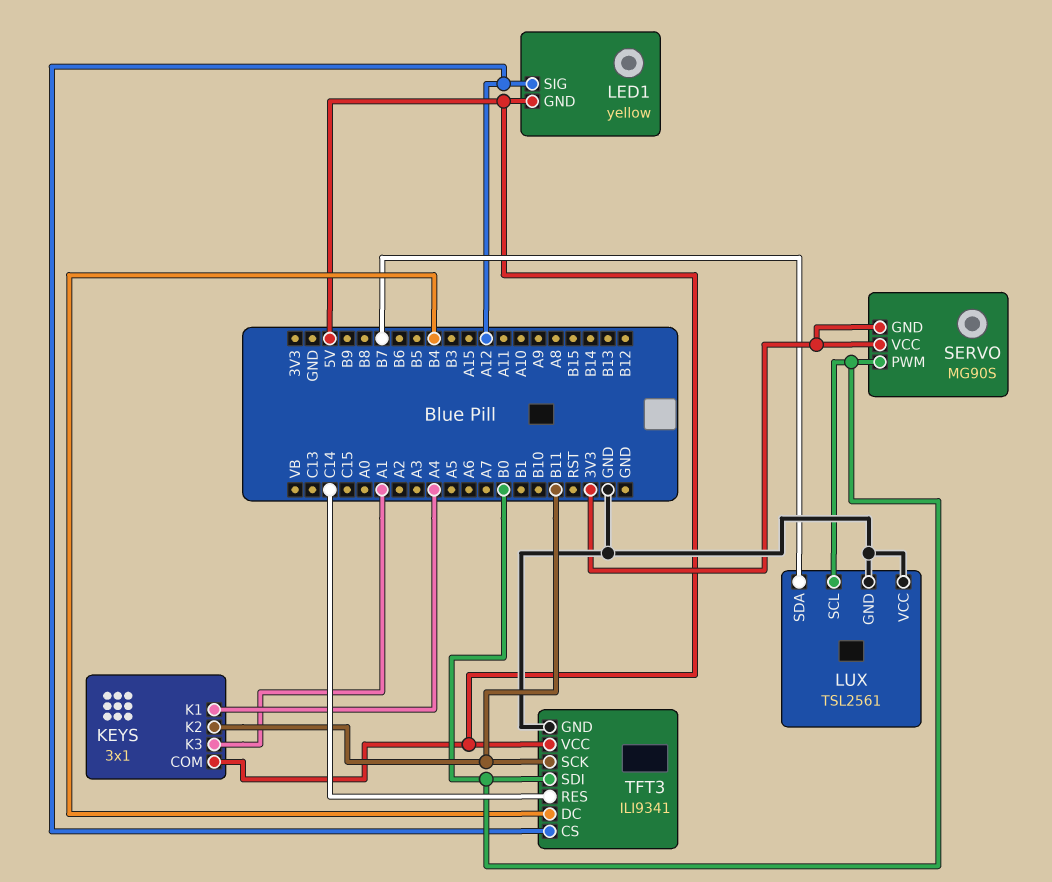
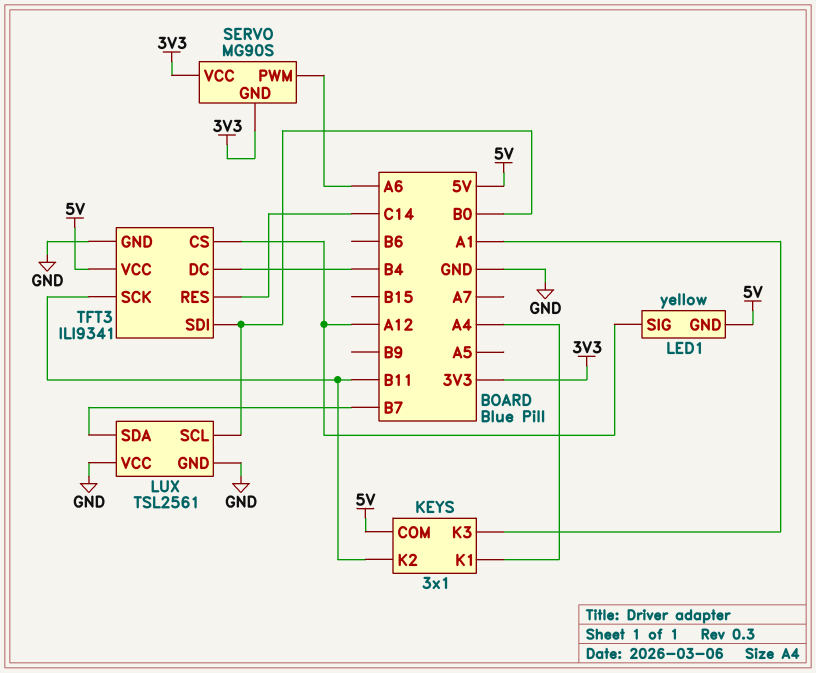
SERVO pin PWM: B0 -> A6

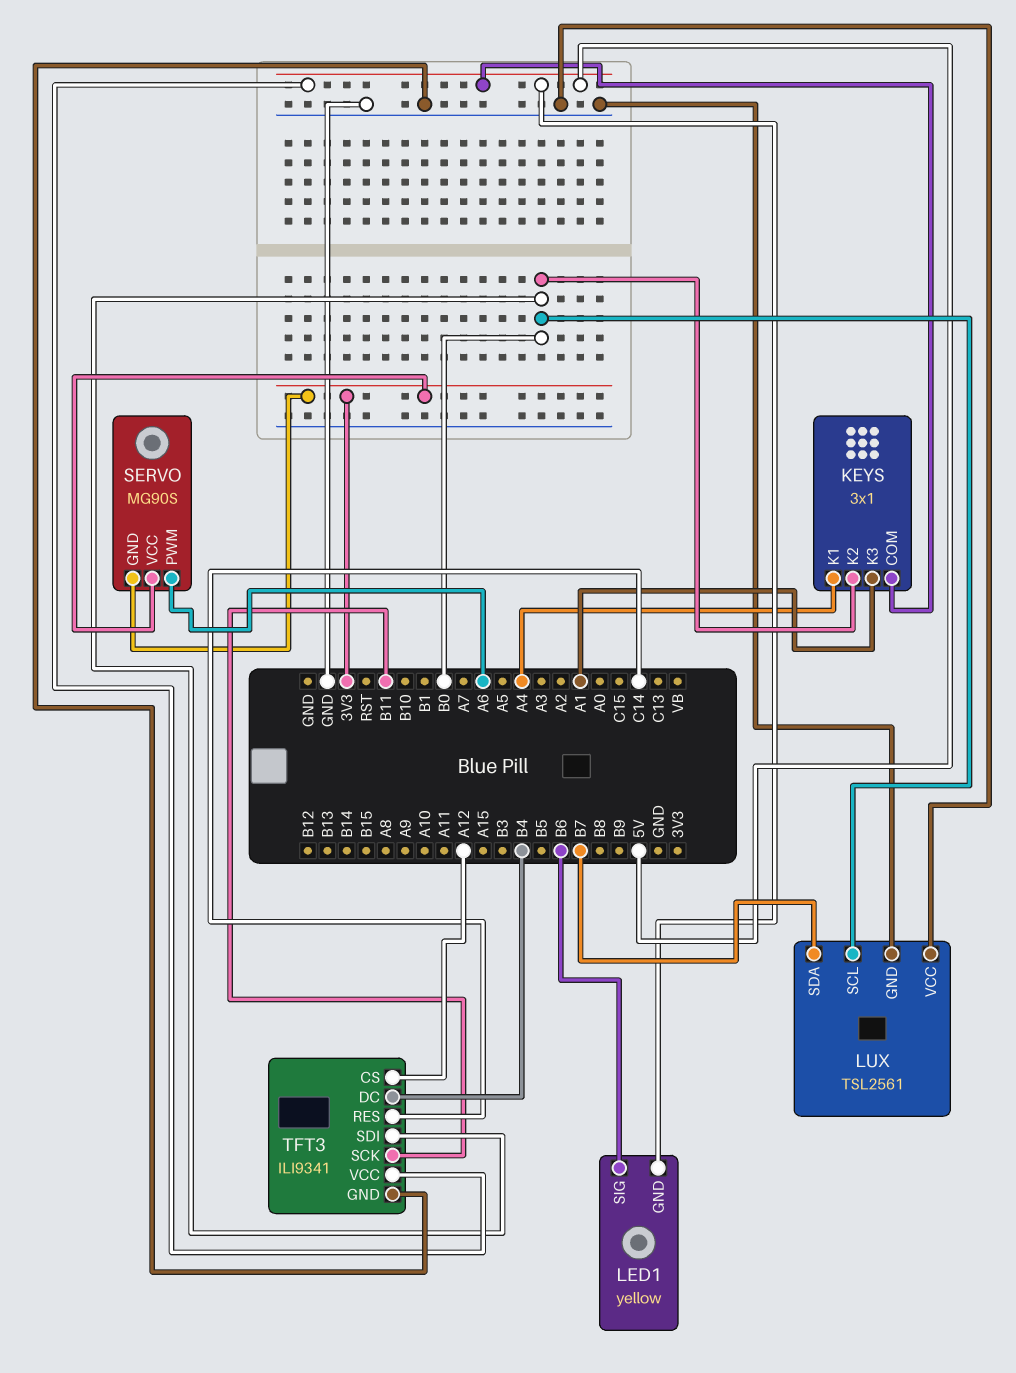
KEYS pin K2: B11 -> B0
LED1 pin SIG: A12 -> B6

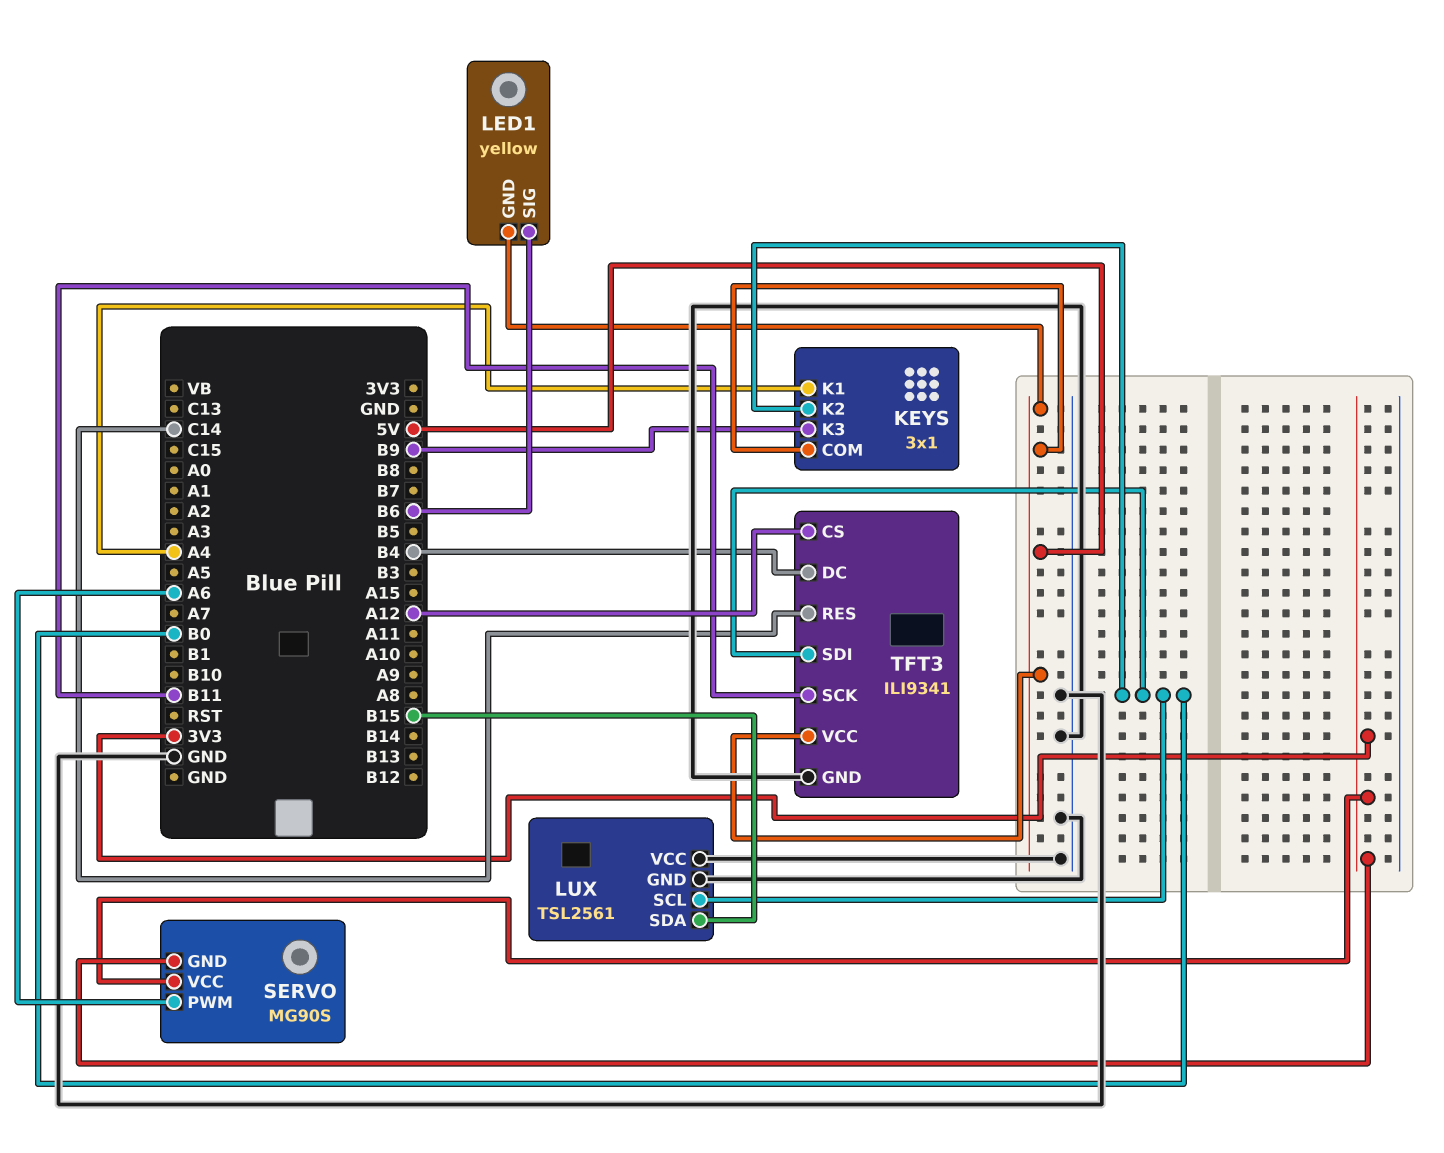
KEYS pin K3: A1 -> B9
LUX pin SDA: B7 -> B15

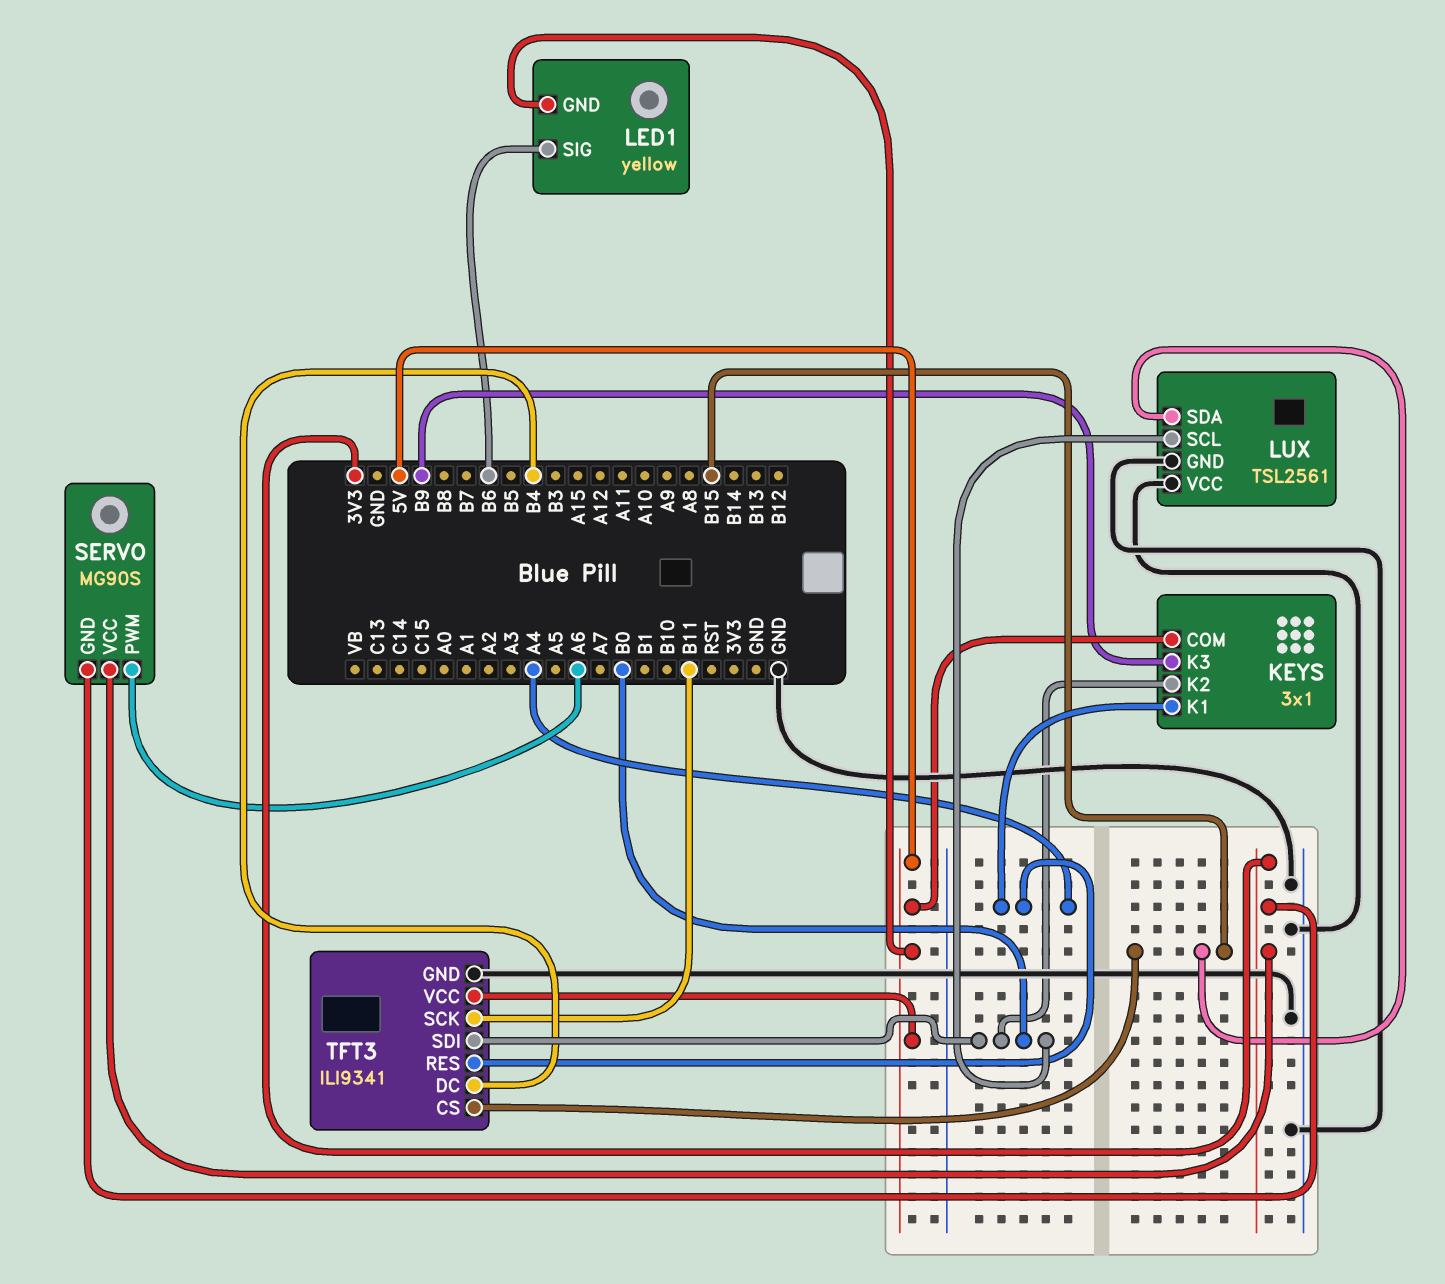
TFT3 pin CS: A12 -> B15
TFT3 pin RES: C14 -> A4

